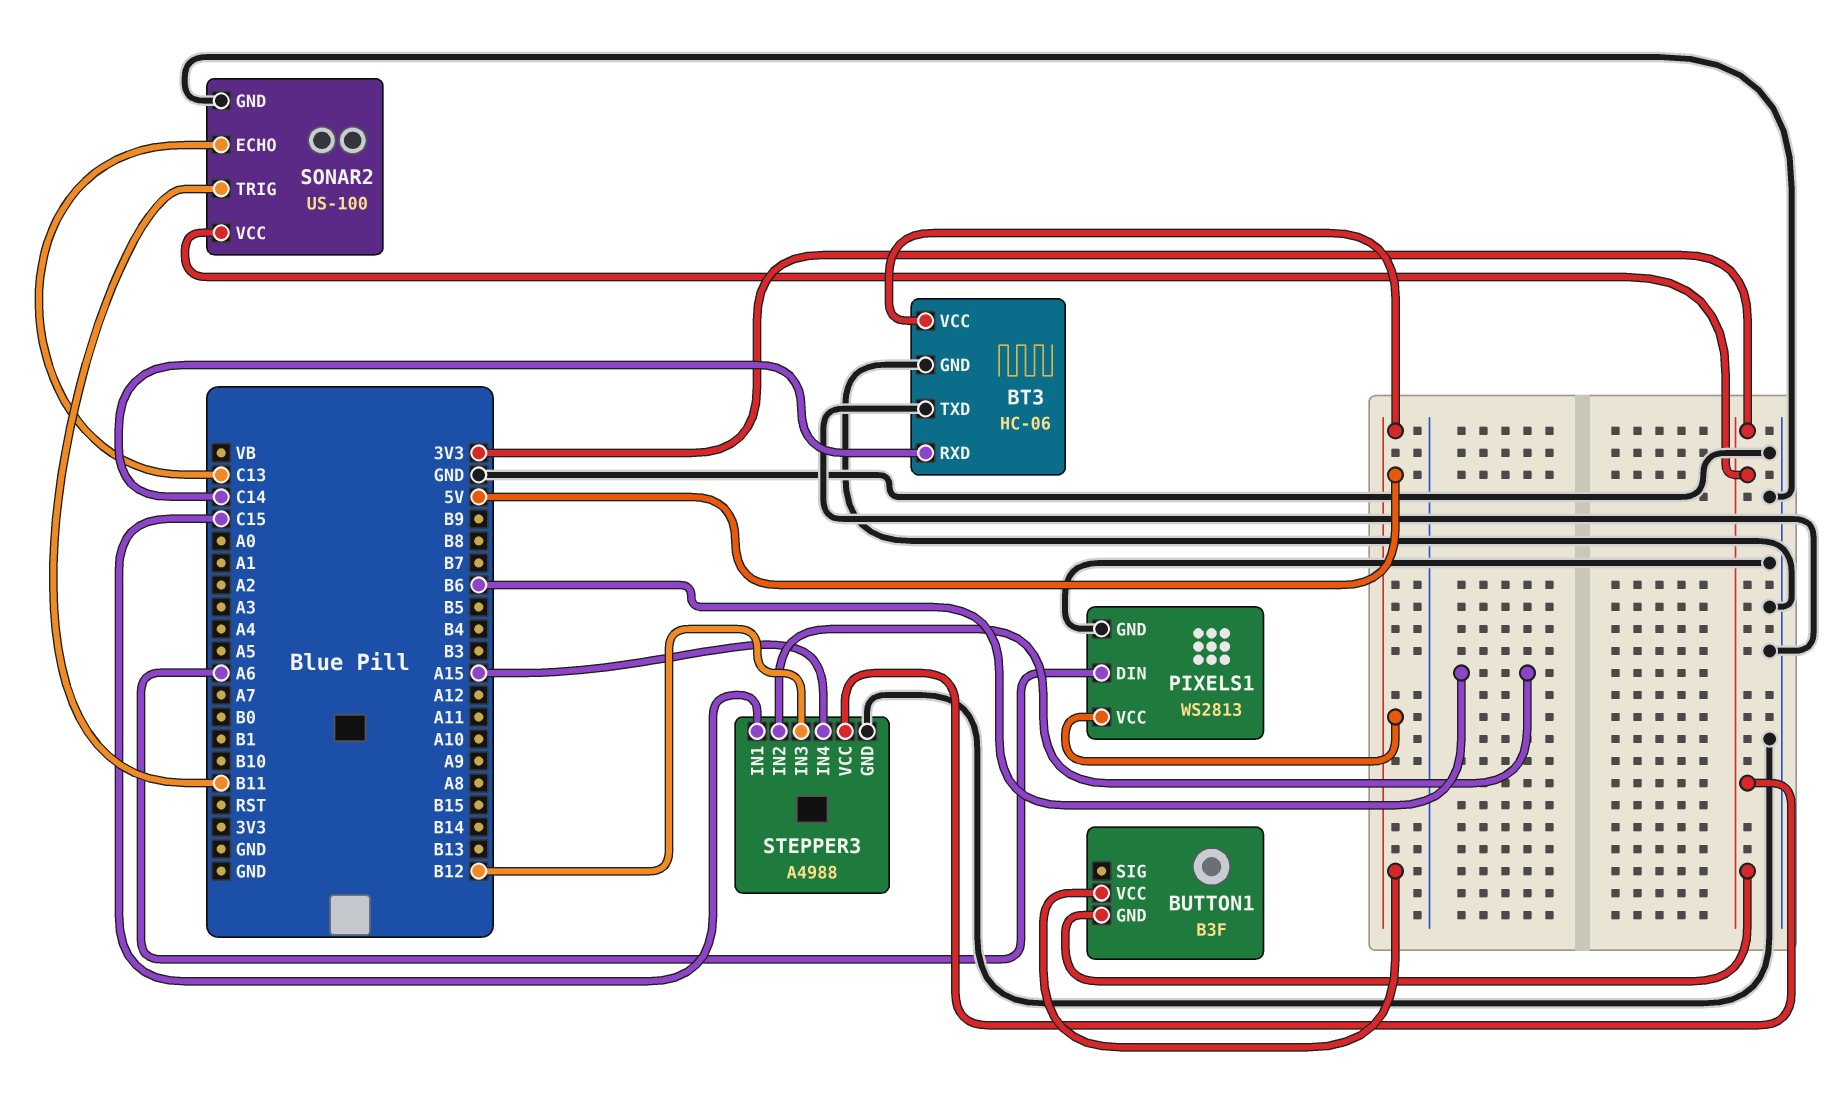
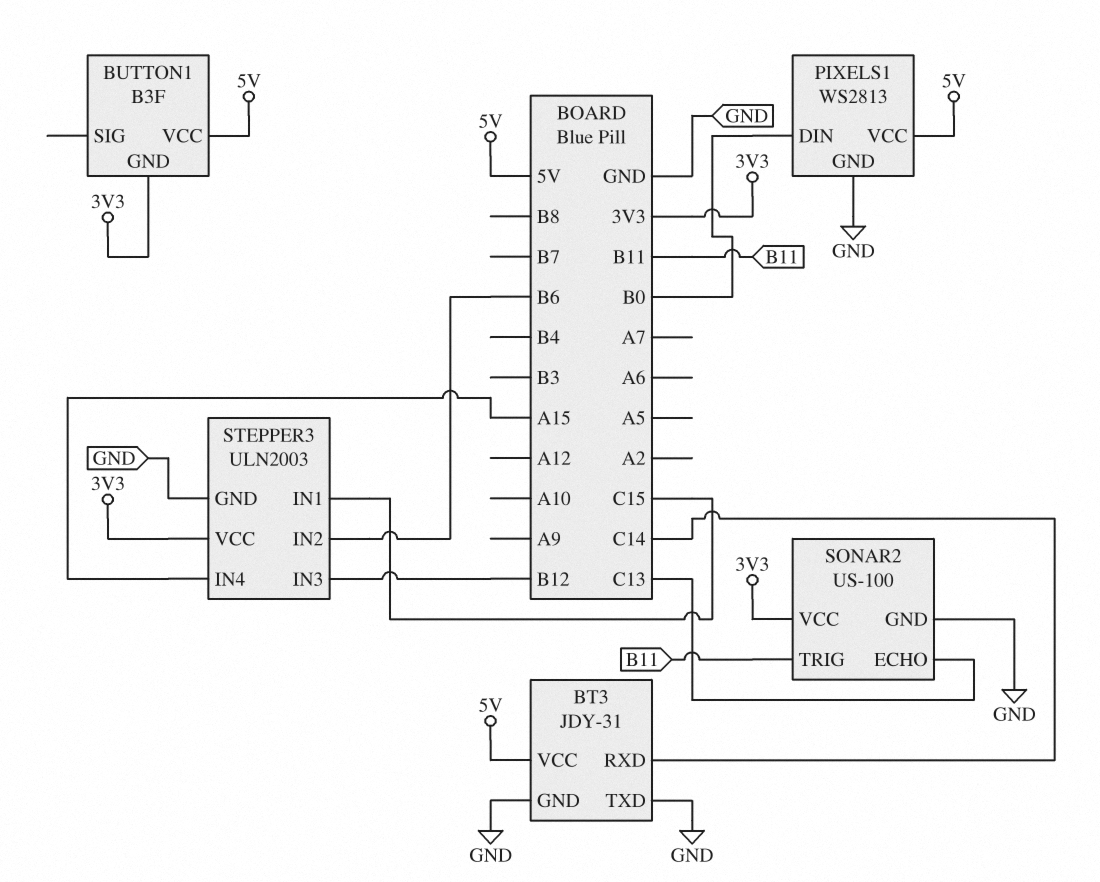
BT3: HC-06 -> JDY-31
PIXELS1 pin DIN: A6 -> B0
STEPPER3: A4988 -> ULN2003

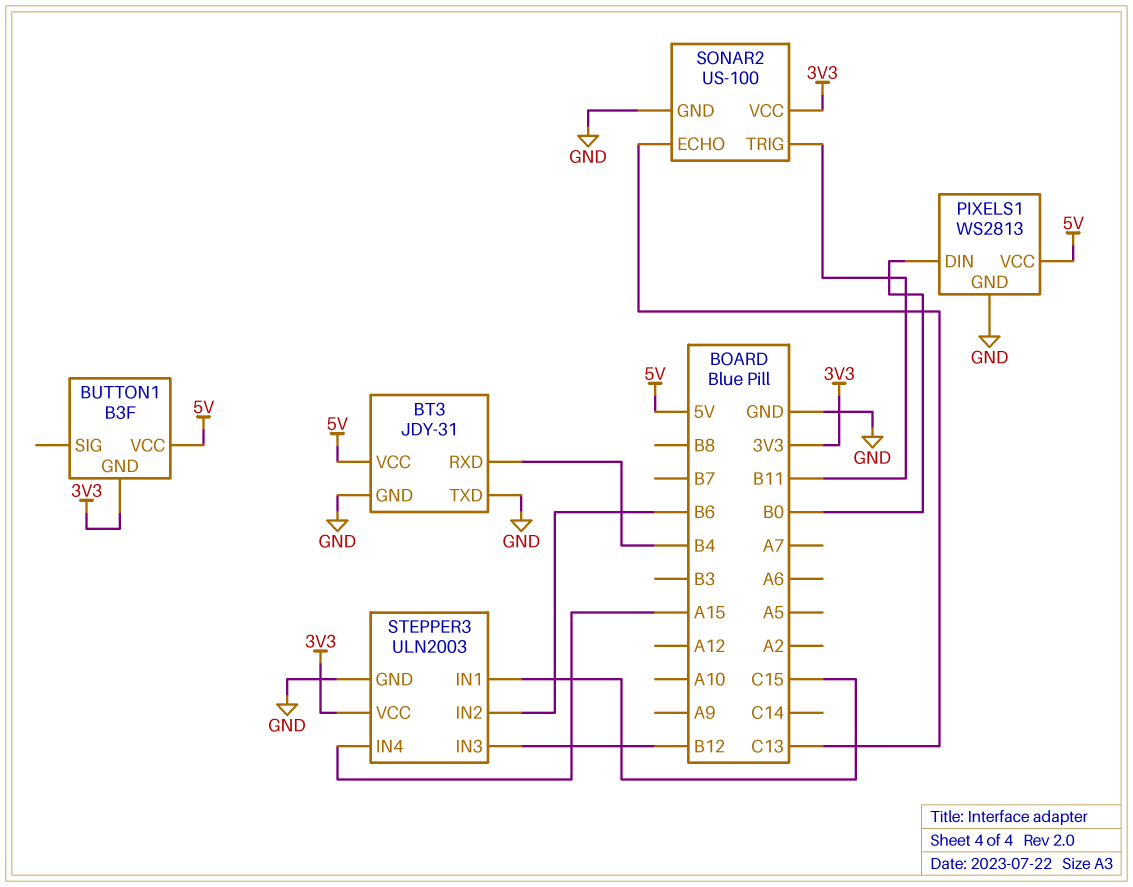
BT3 pin RXD: C14 -> B4

